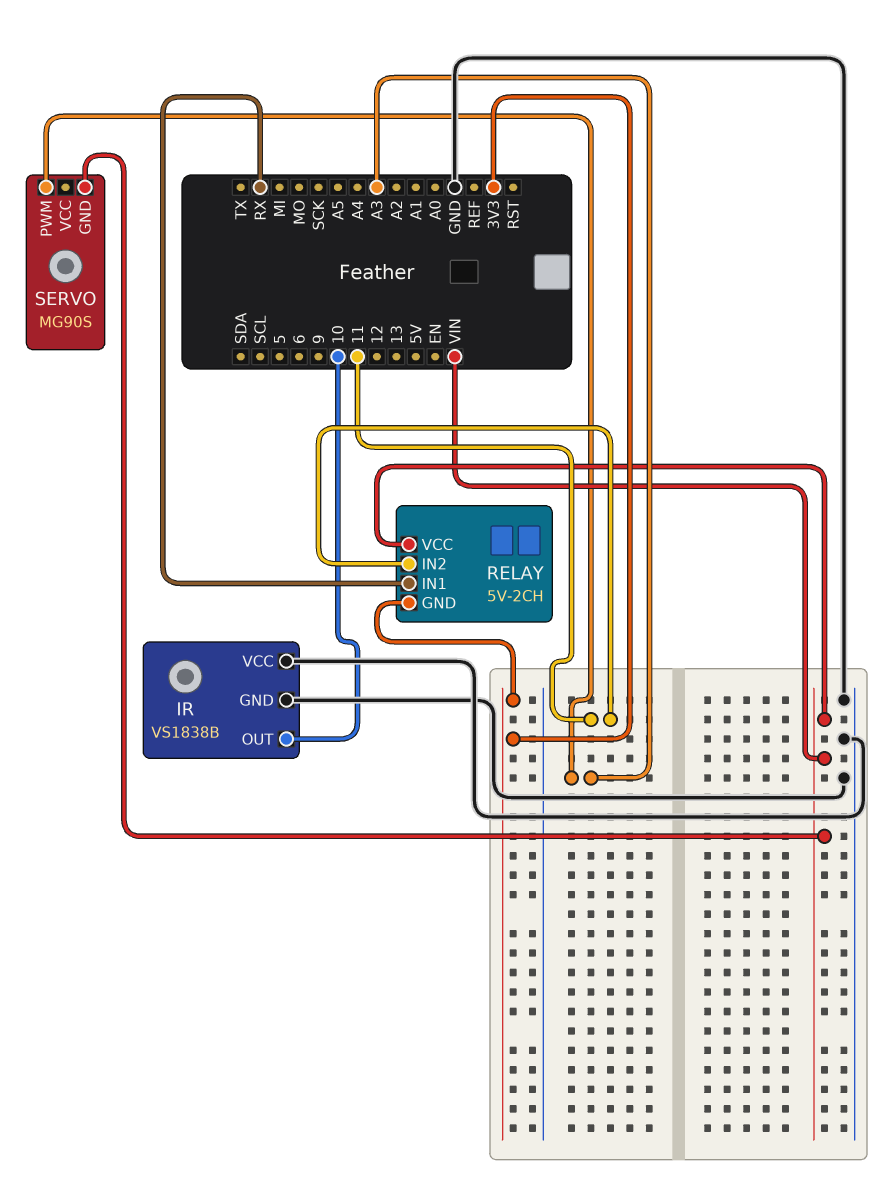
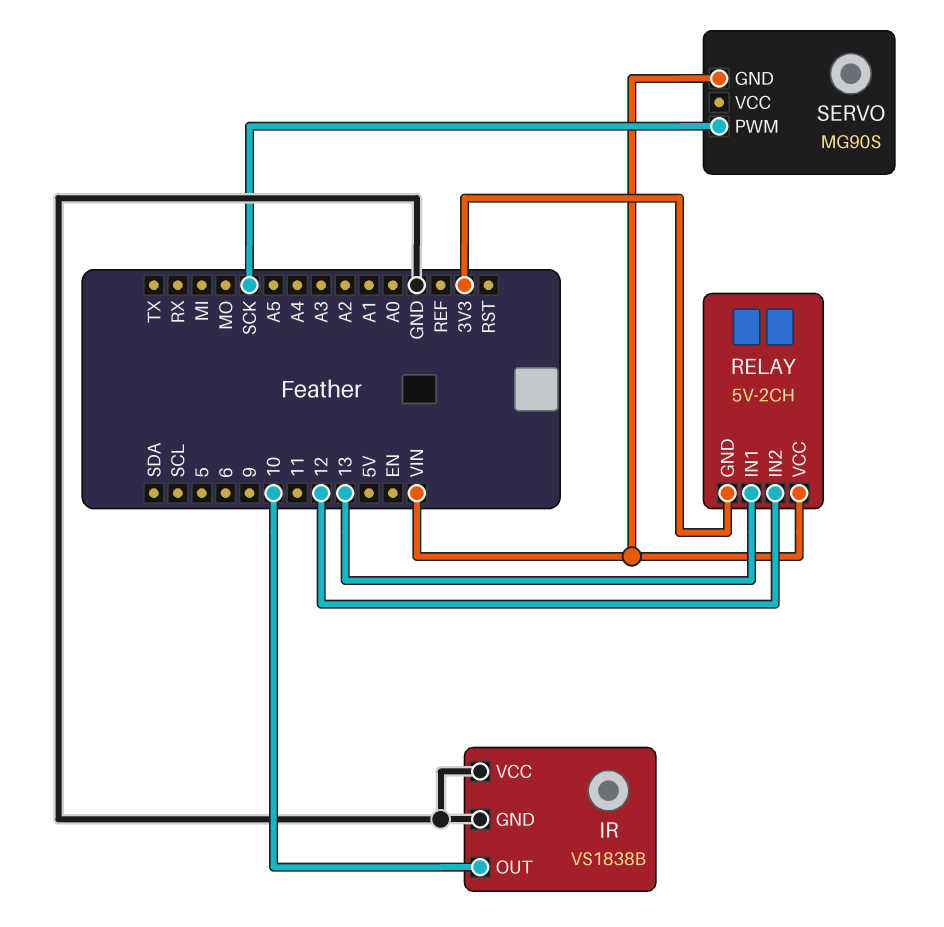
RELAY pin IN1: RX -> 13
RELAY pin IN2: 11 -> 12
SERVO pin PWM: A3 -> SCK

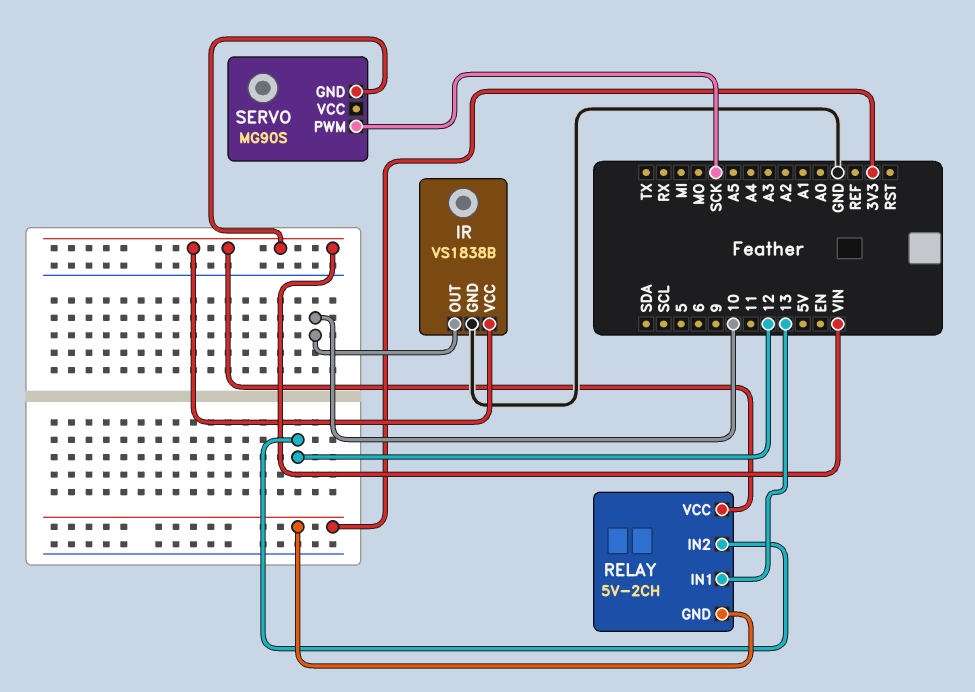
IR pin VCC: GND -> VIN

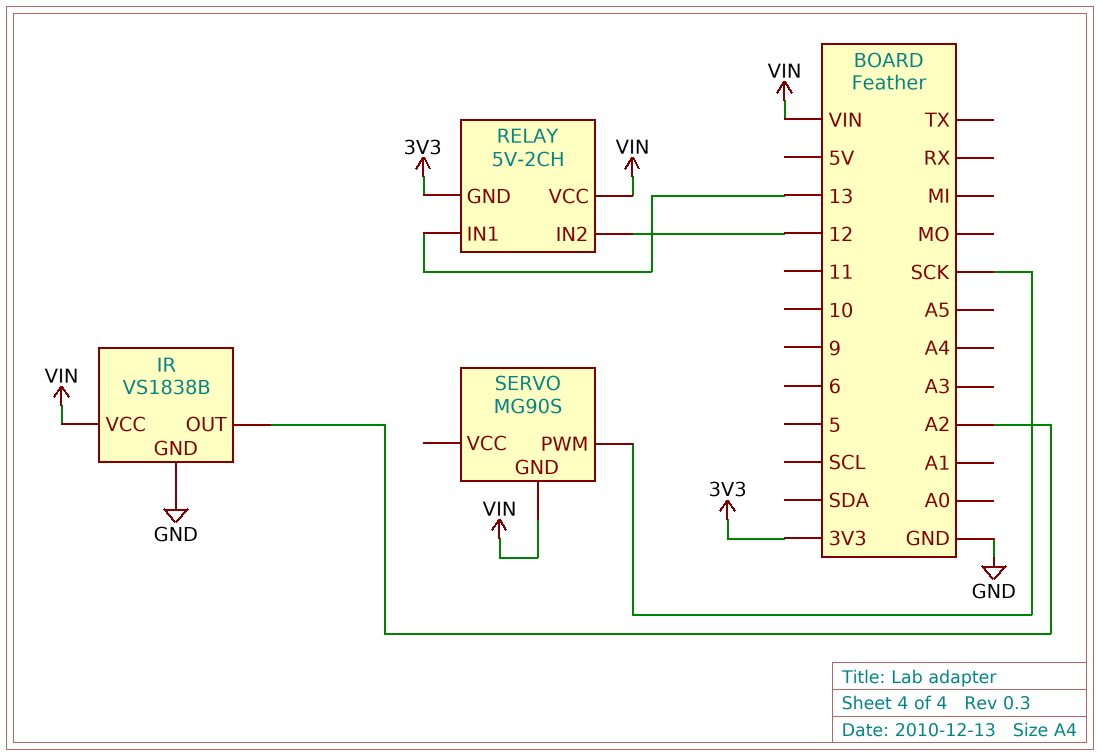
IR pin OUT: 10 -> A2

